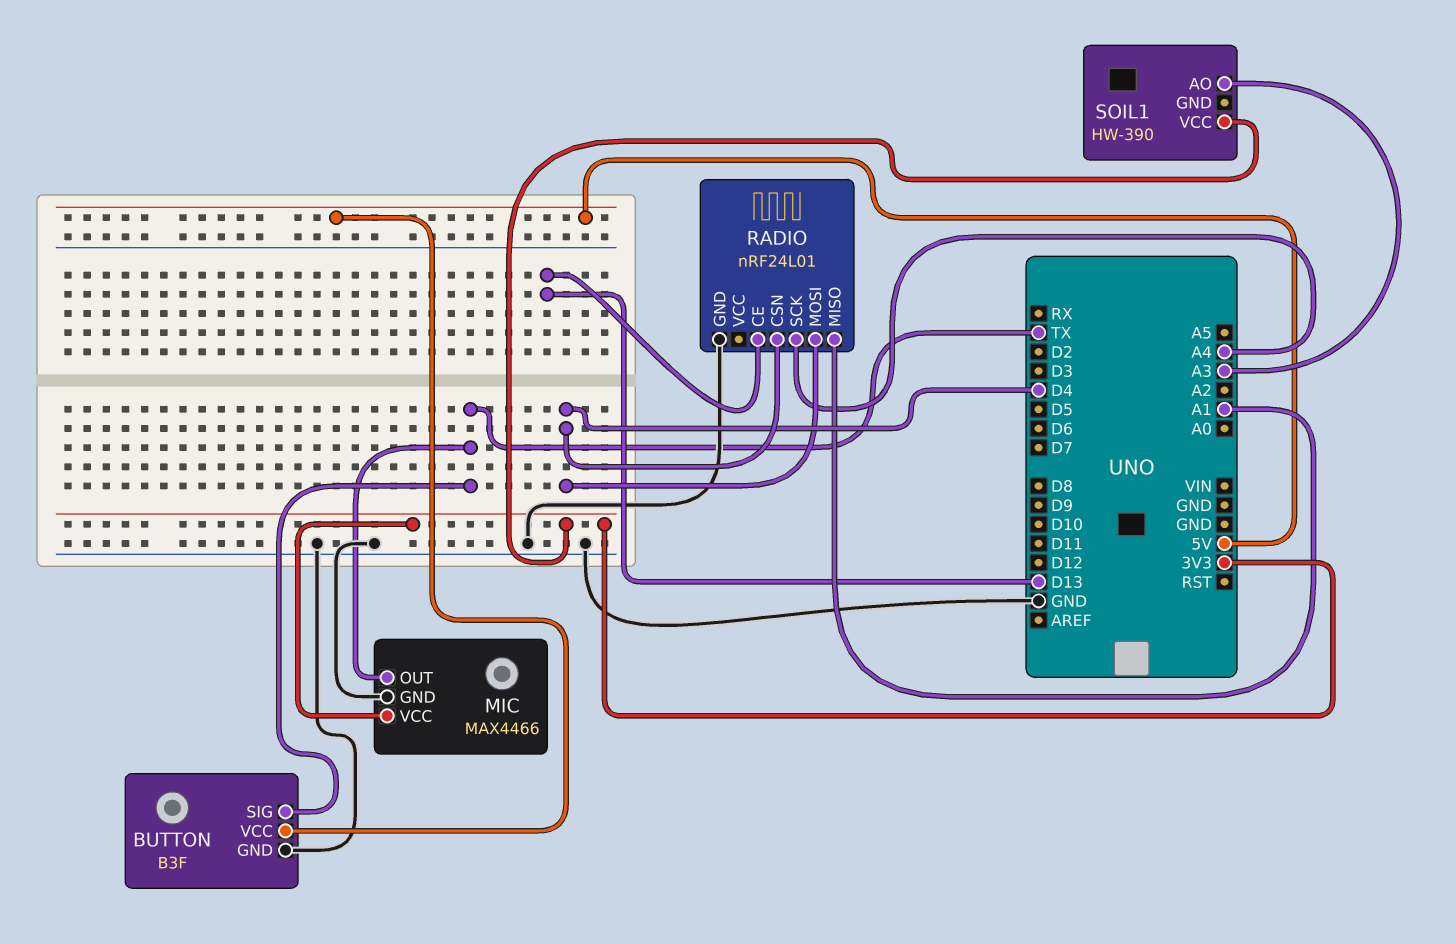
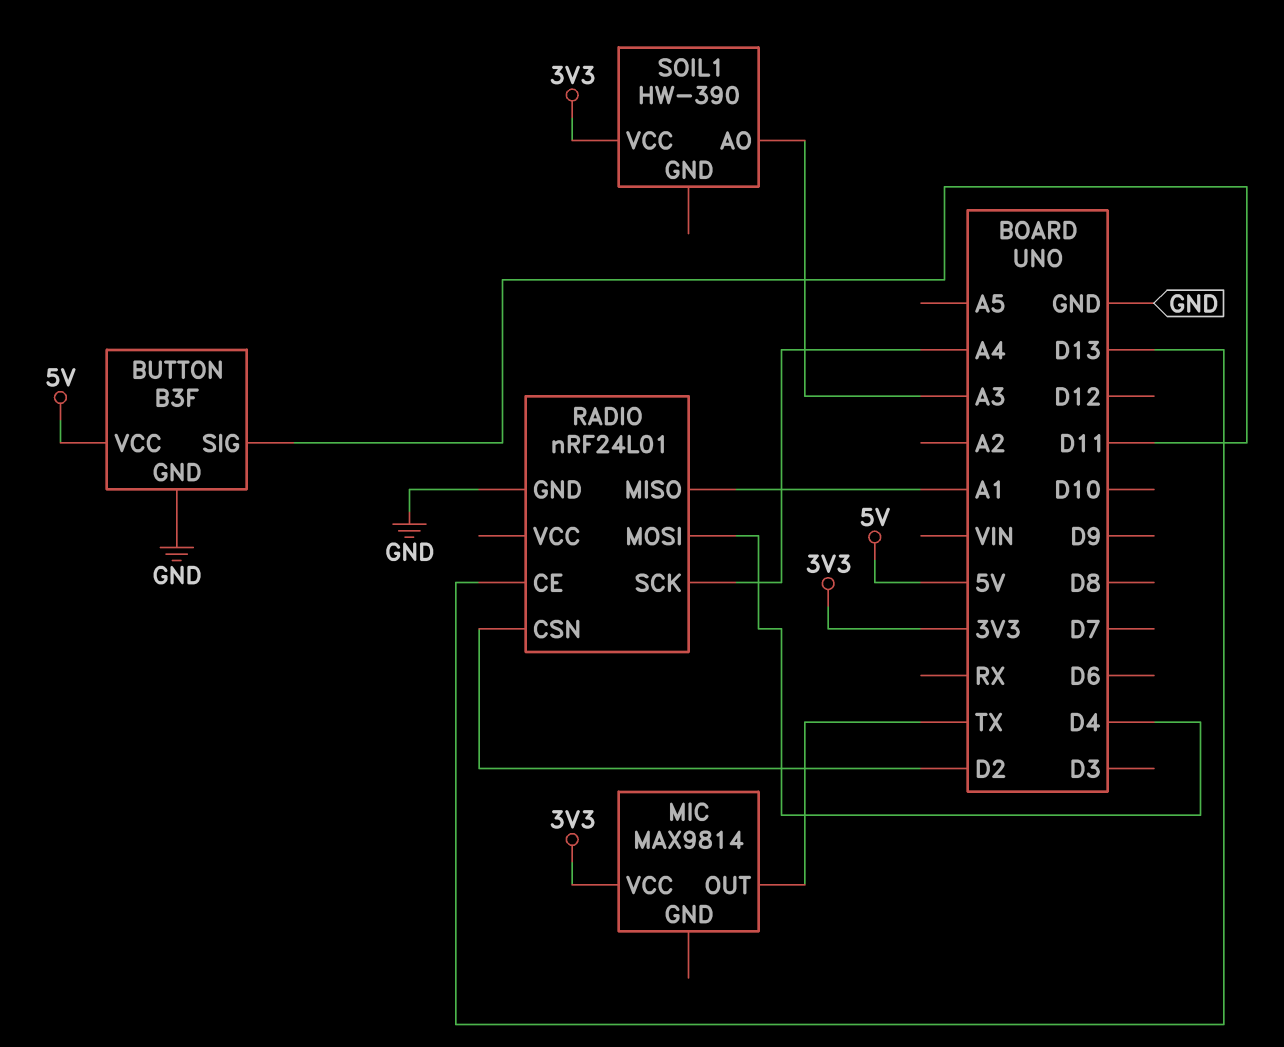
BUTTON pin SIG: TX -> D11
MIC: MAX4466 -> MAX9814
MIC pin GND: GND -> none
RADIO pin CSN: D4 -> D2

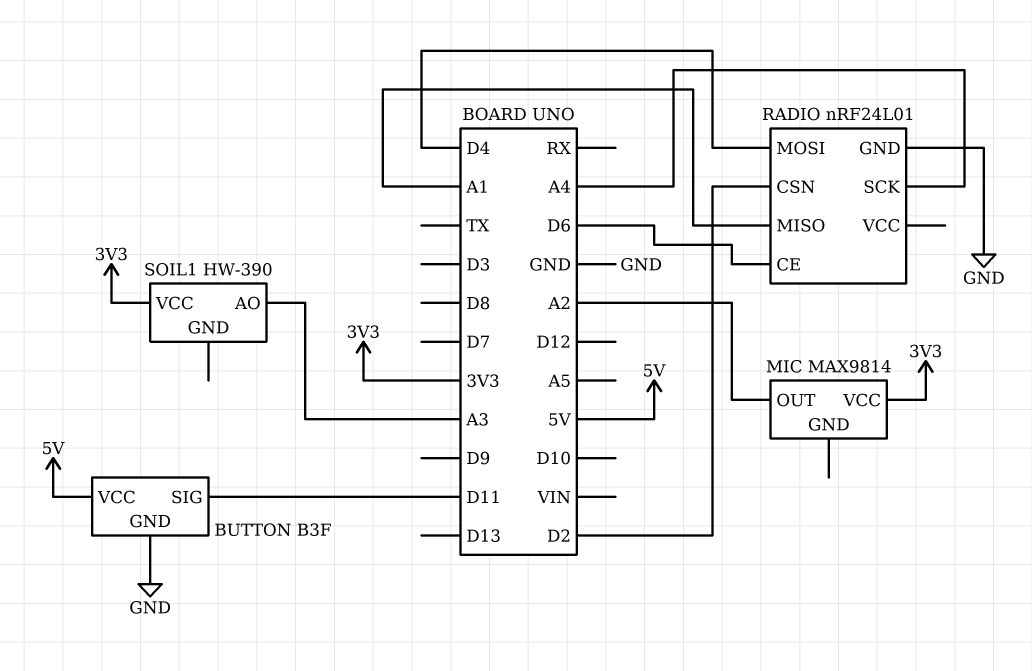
MIC pin OUT: TX -> A2
RADIO pin CE: D13 -> D6

